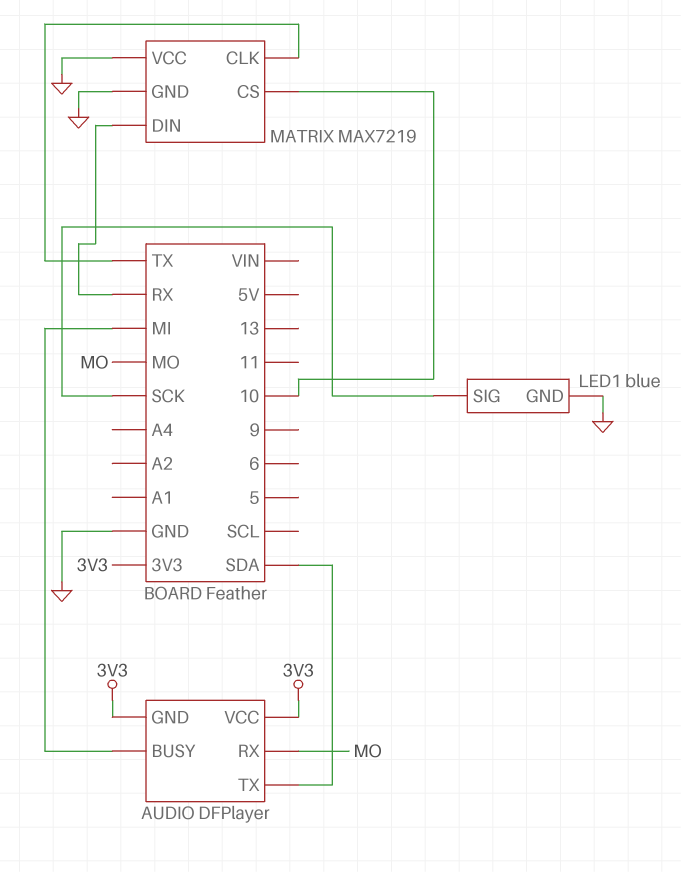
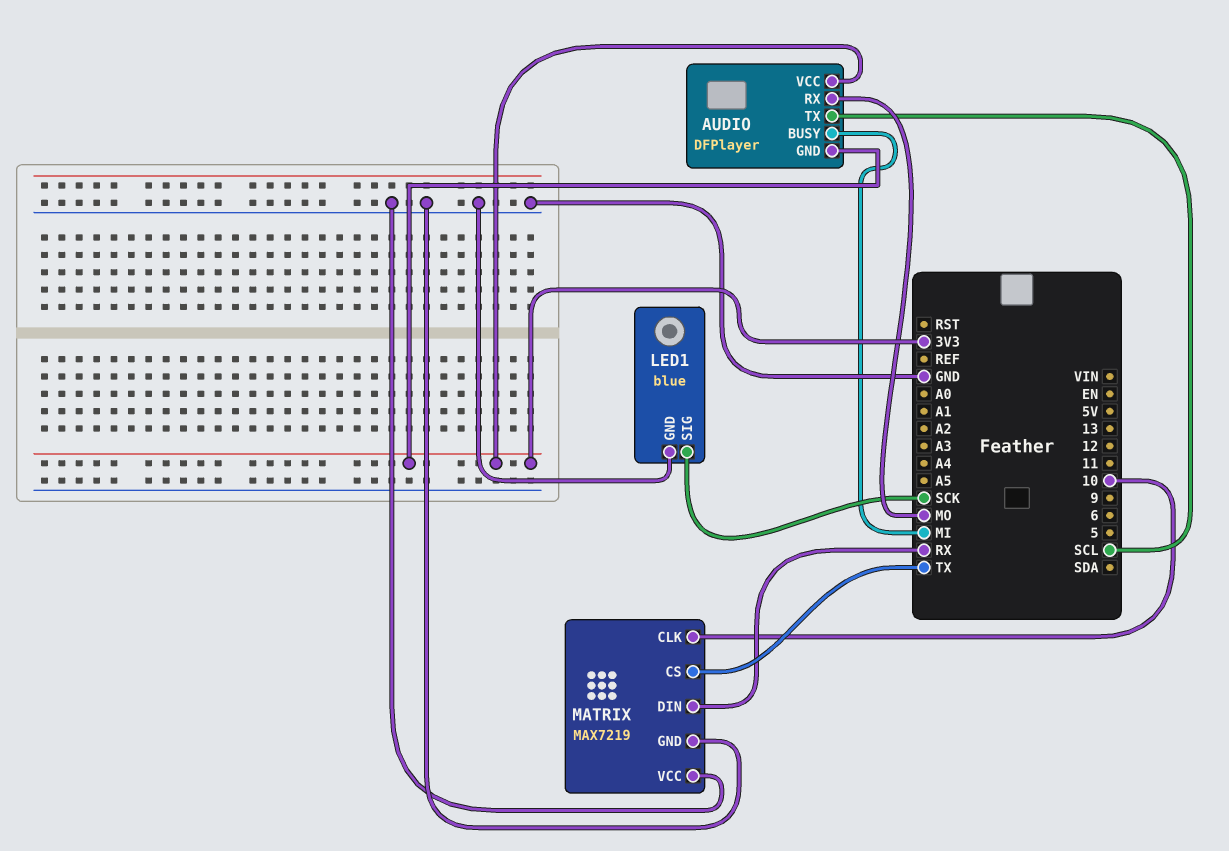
AUDIO pin TX: SDA -> SCL
MATRIX pin CLK: TX -> 10
MATRIX pin CS: 10 -> TX

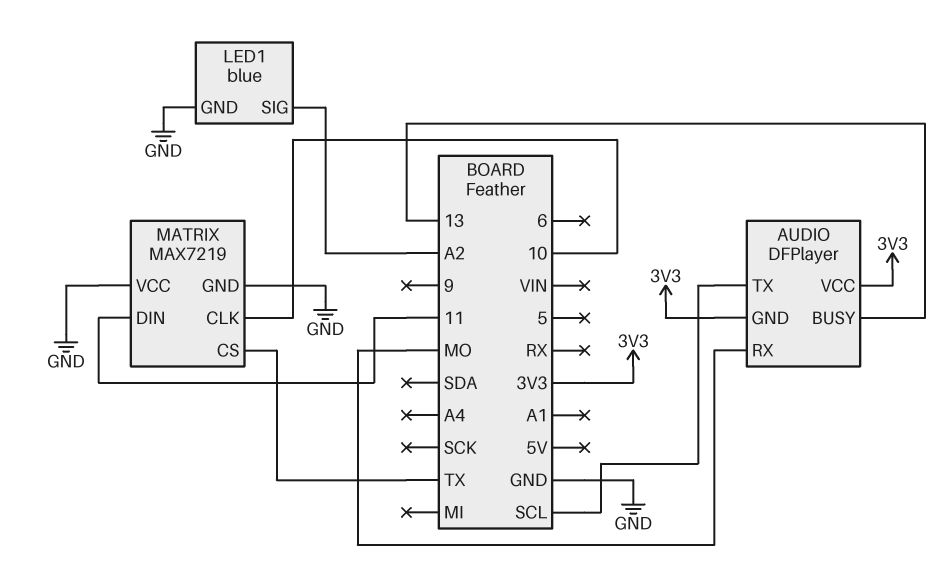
AUDIO pin BUSY: MI -> 13
LED1 pin SIG: SCK -> A2
MATRIX pin DIN: RX -> 11

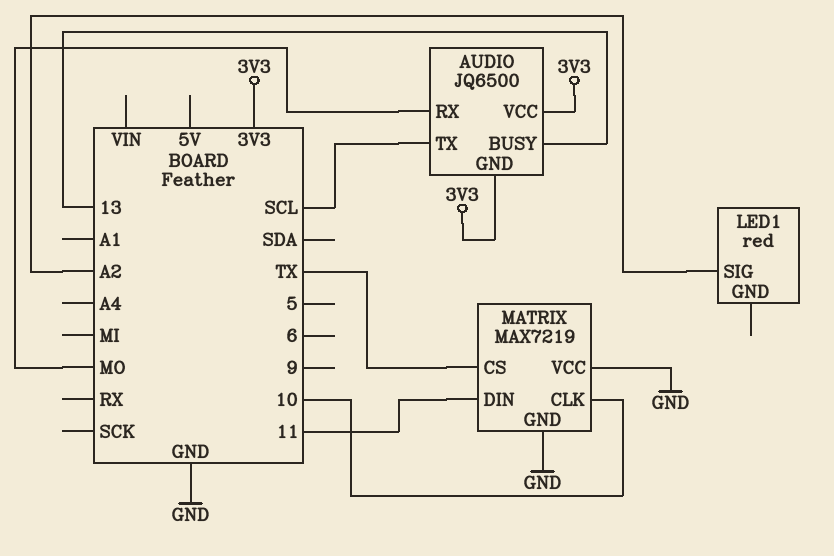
AUDIO: DFPlayer -> JQ6500
LED1: blue -> red
LED1 pin GND: GND -> none

